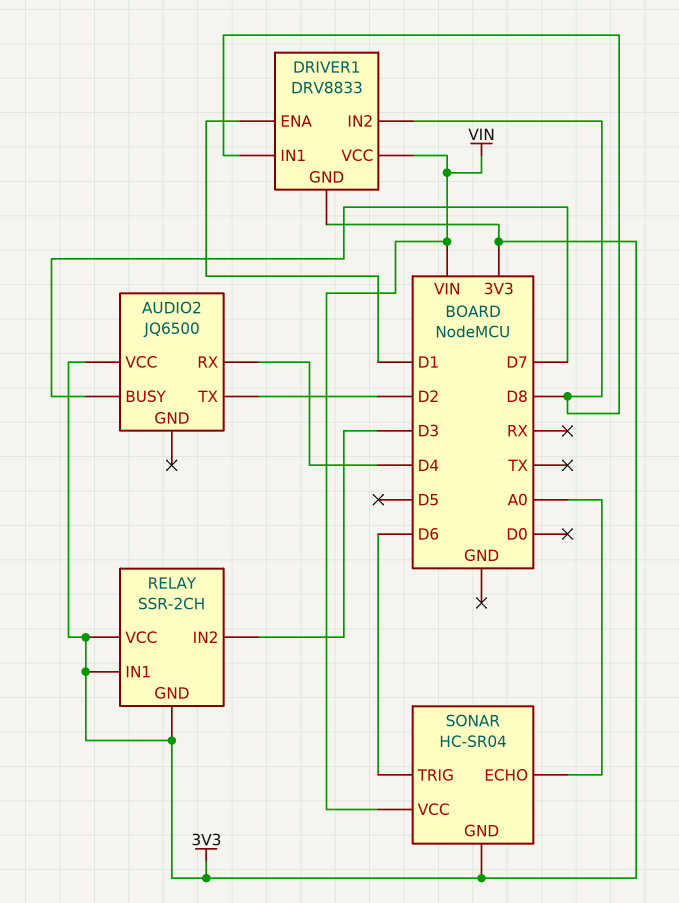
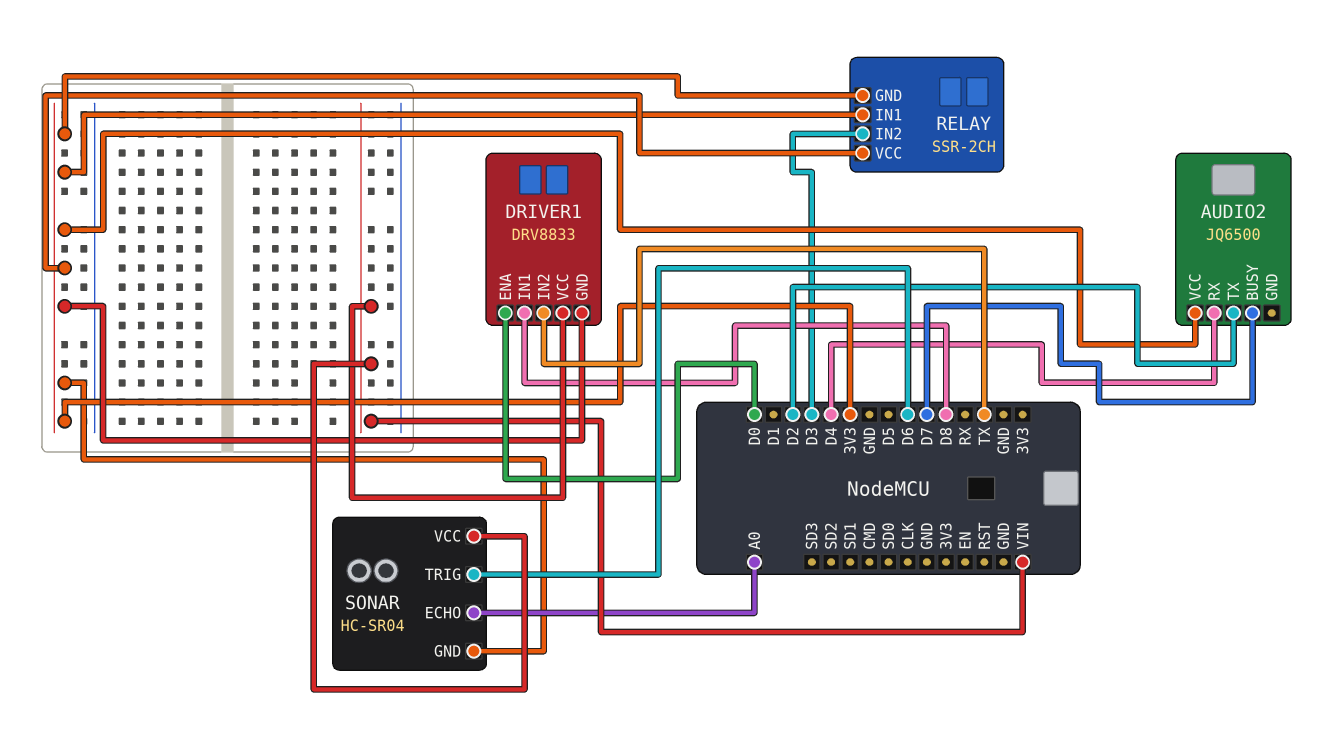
DRIVER1 pin ENA: D1 -> D0
DRIVER1 pin IN2: D8 -> TX

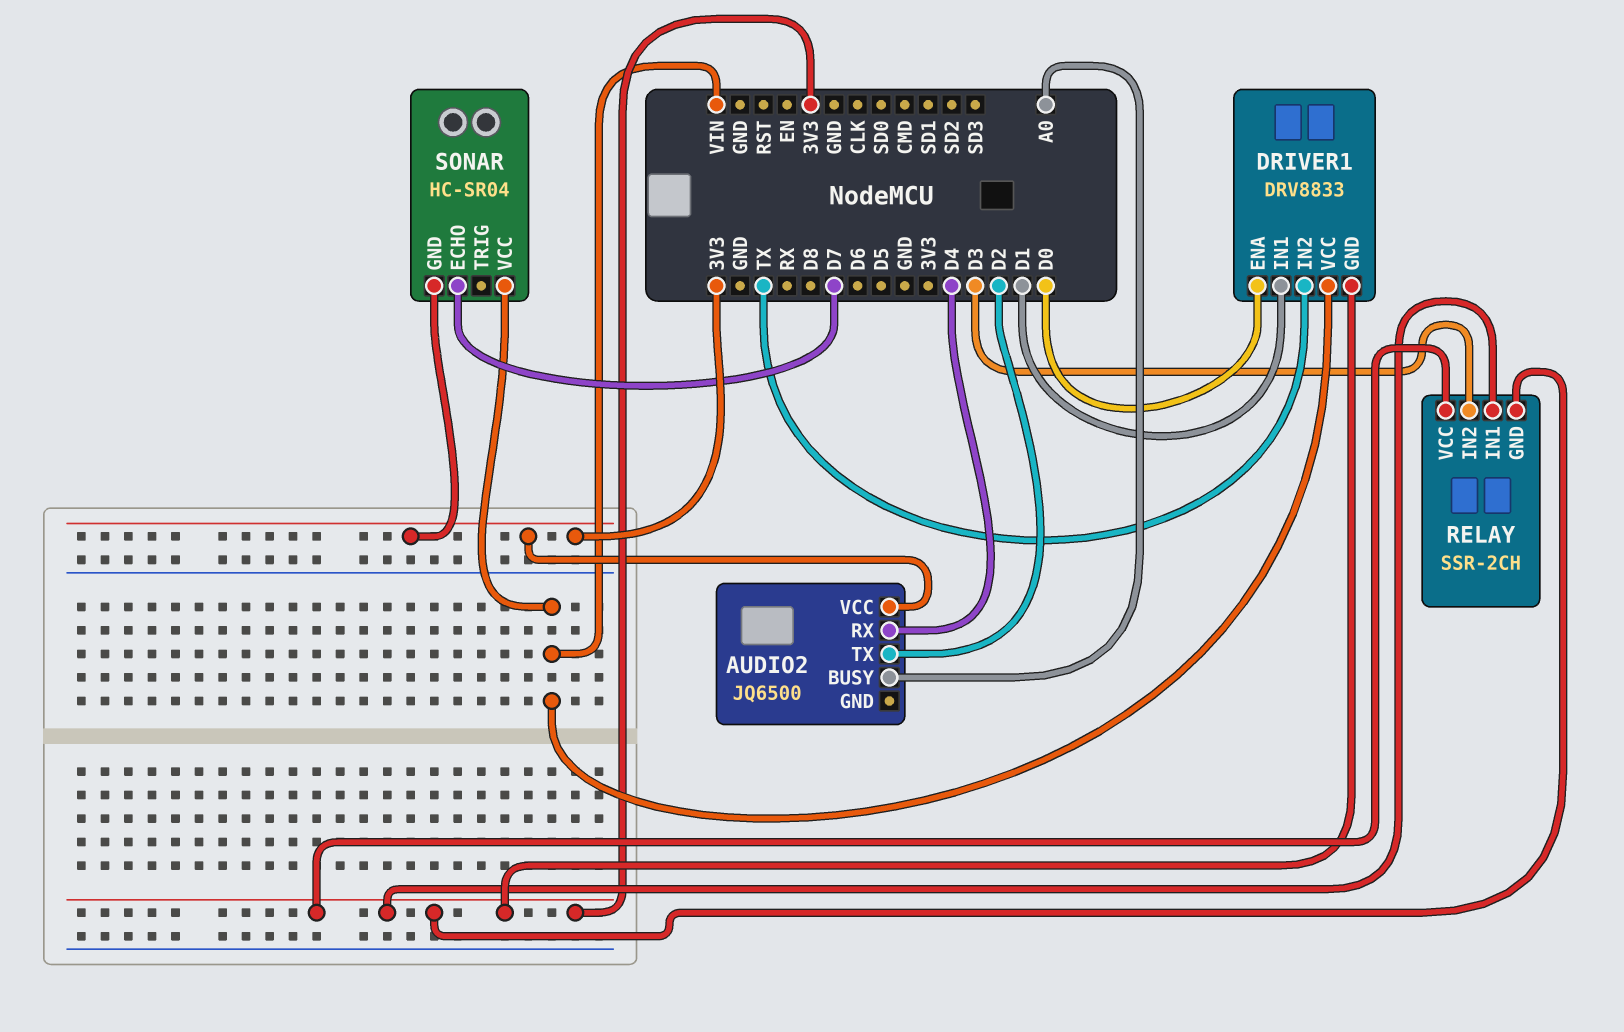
AUDIO2 pin BUSY: D7 -> A0
DRIVER1 pin IN1: D8 -> D1
SONAR pin ECHO: A0 -> D7
SONAR pin TRIG: D6 -> none

